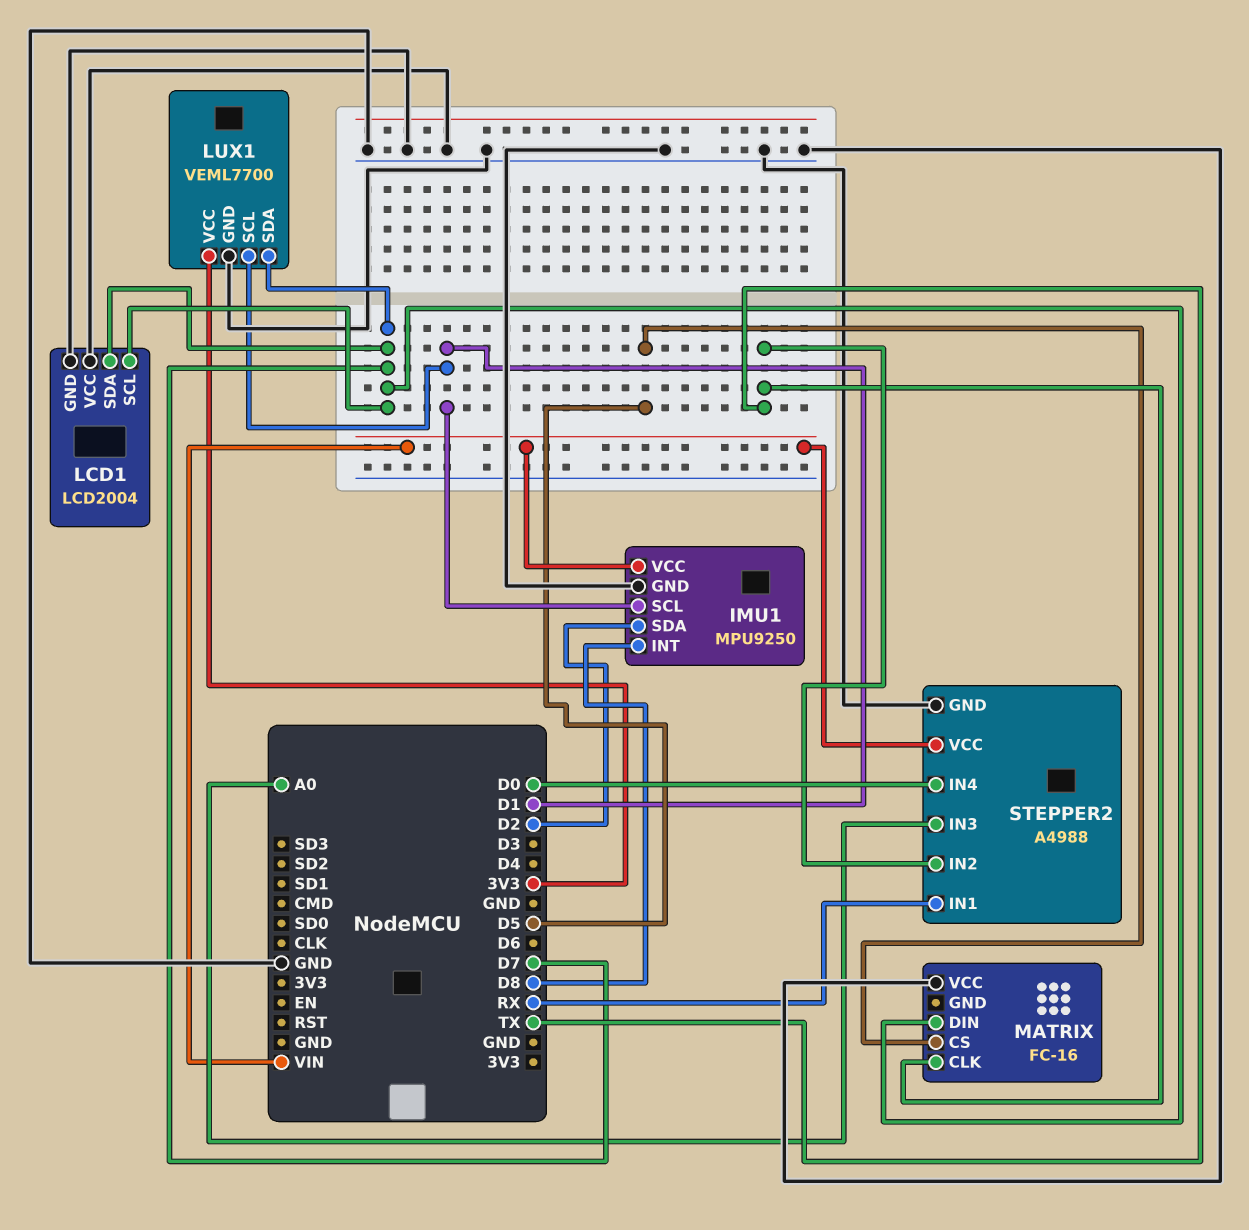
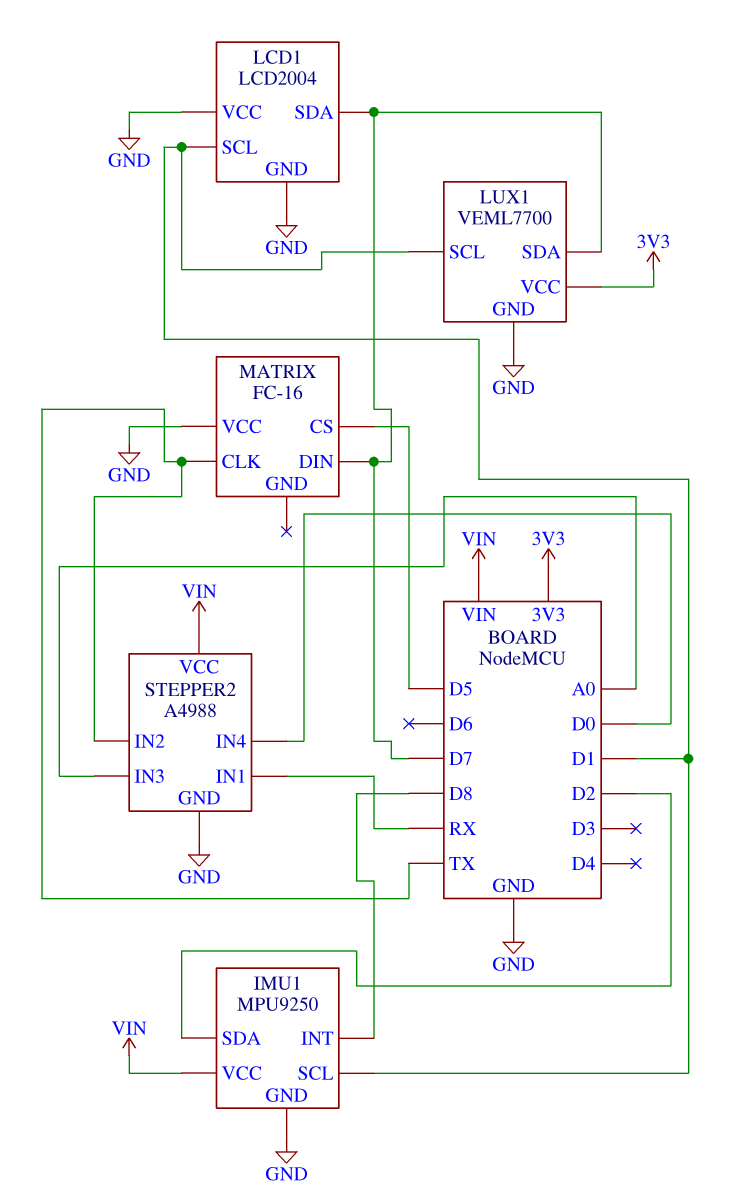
LCD1 pin SCL: D7 -> D1

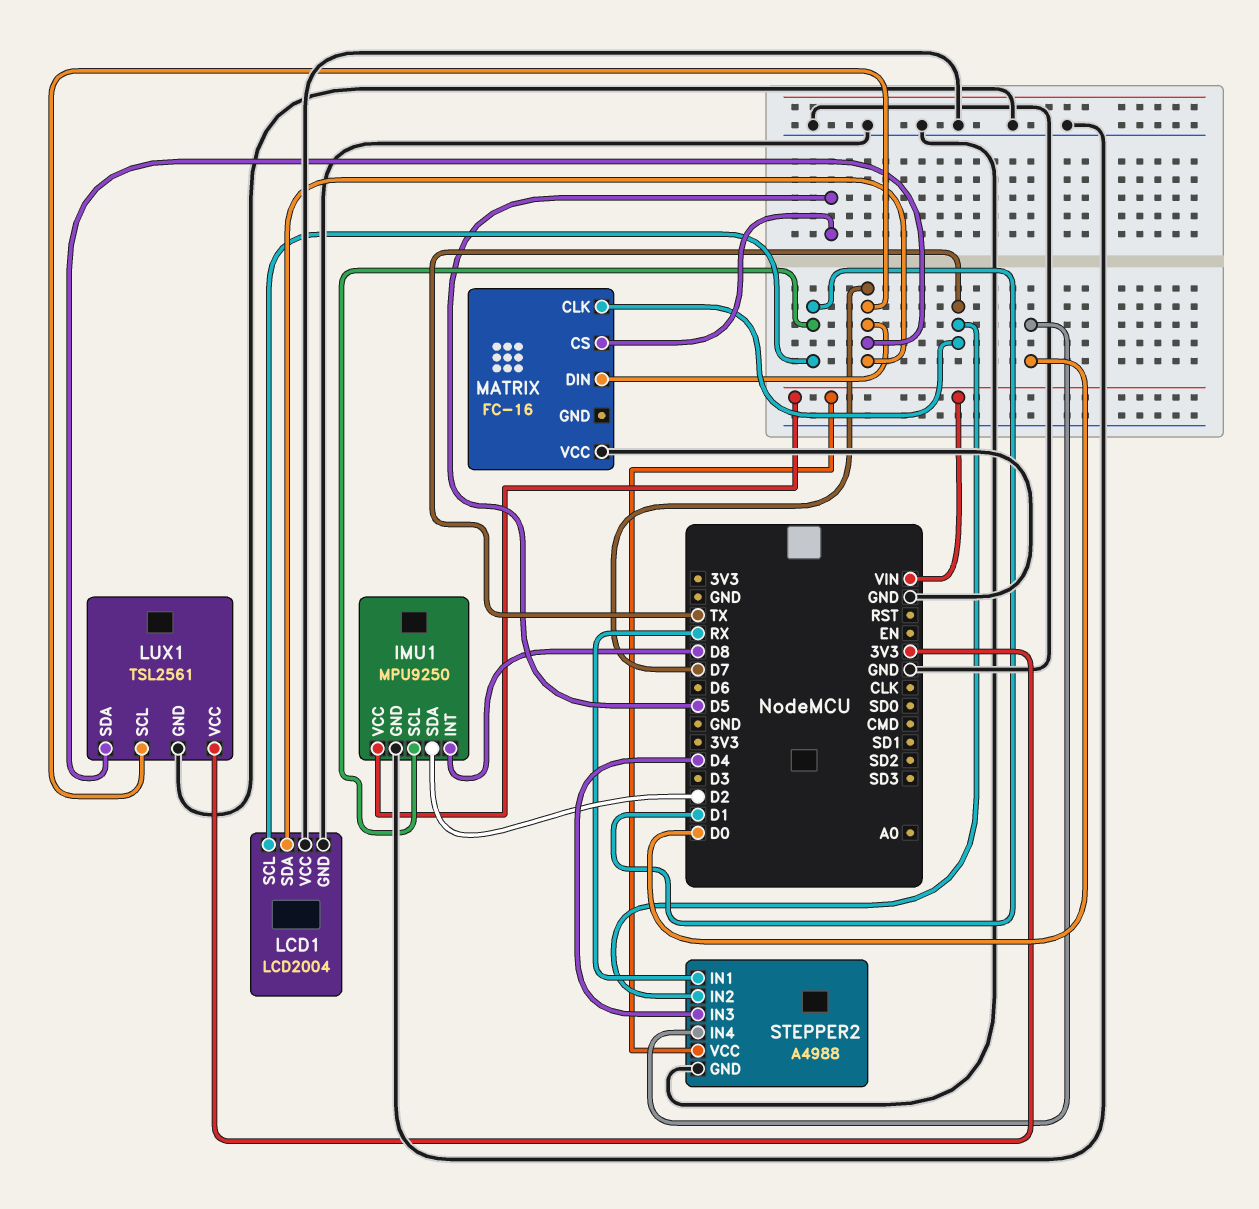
LUX1: VEML7700 -> TSL2561
LUX1 pin SCL: D1 -> D7
STEPPER2 pin IN3: A0 -> D4

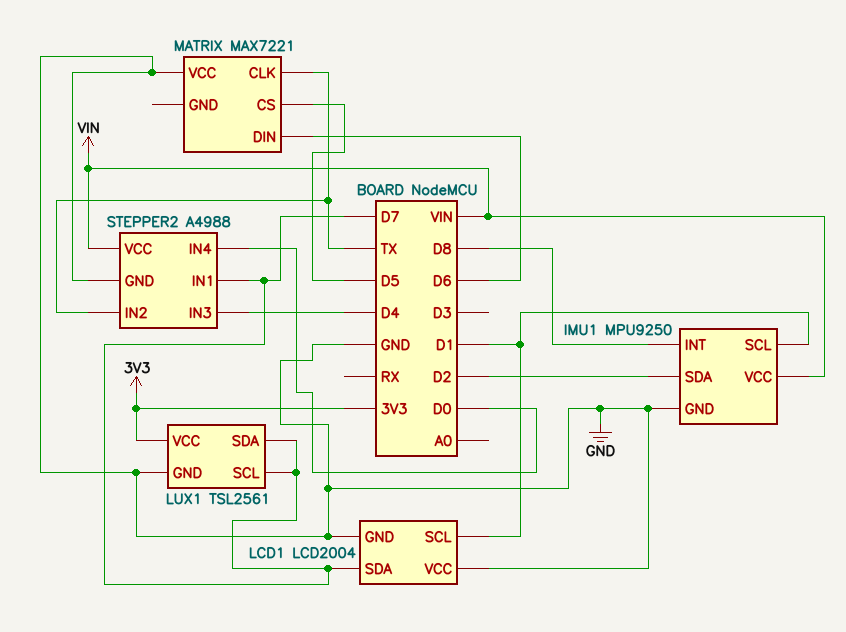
MATRIX: FC-16 -> MAX7221
MATRIX pin DIN: D7 -> D6
STEPPER2 pin IN1: RX -> D7

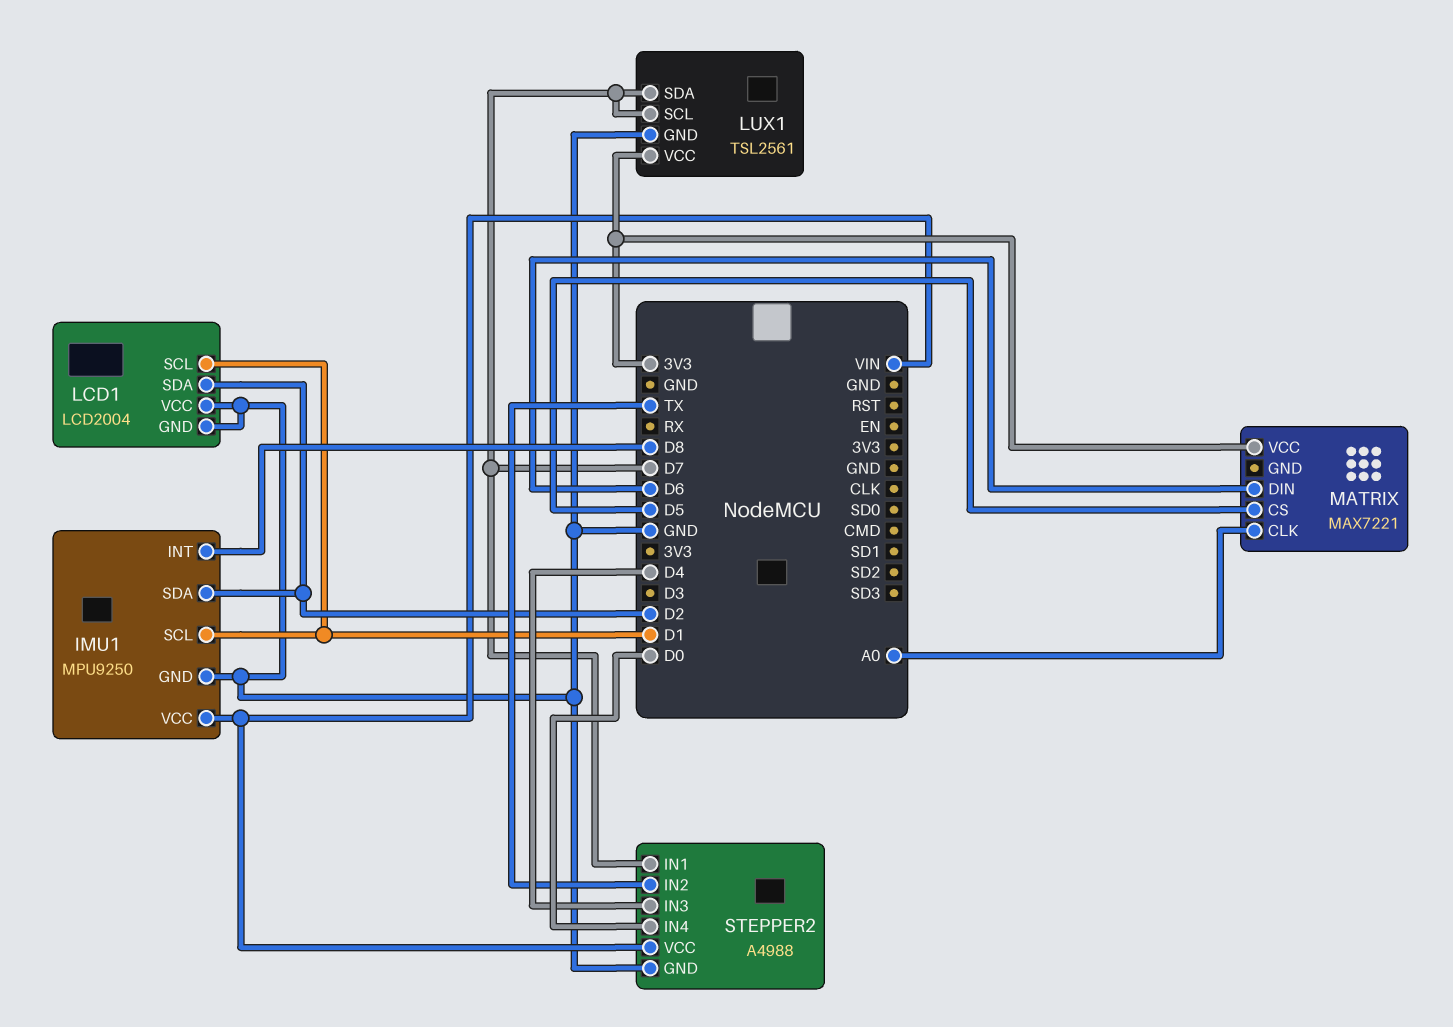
LCD1 pin SDA: D7 -> D2
MATRIX pin CLK: TX -> A0
MATRIX pin VCC: GND -> 3V3

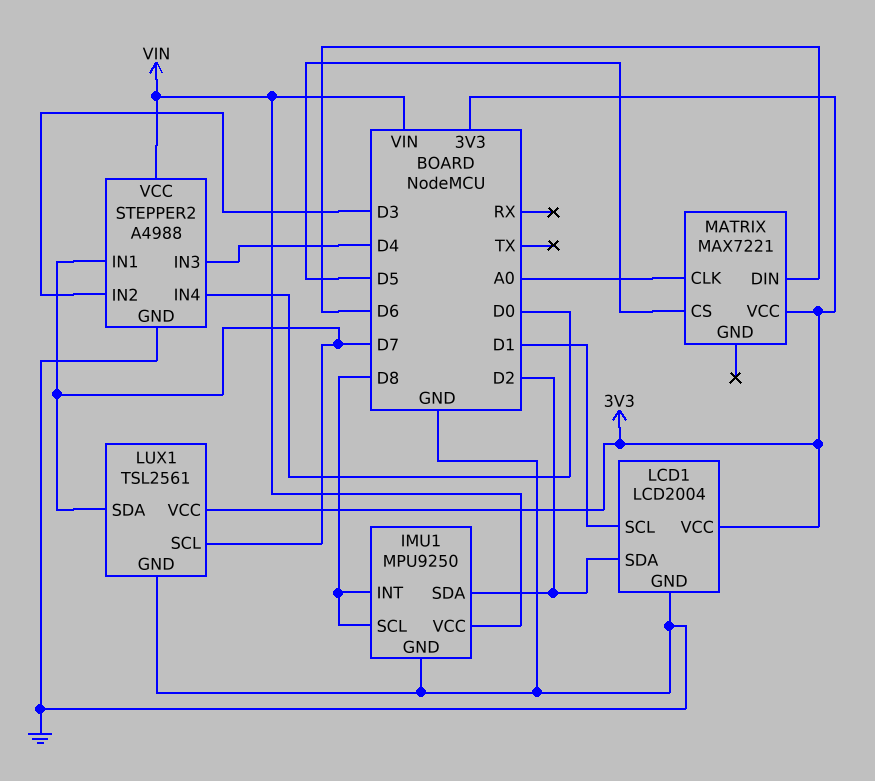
IMU1 pin SCL: D1 -> D8
LCD1 pin VCC: GND -> 3V3
STEPPER2 pin IN2: TX -> D3

